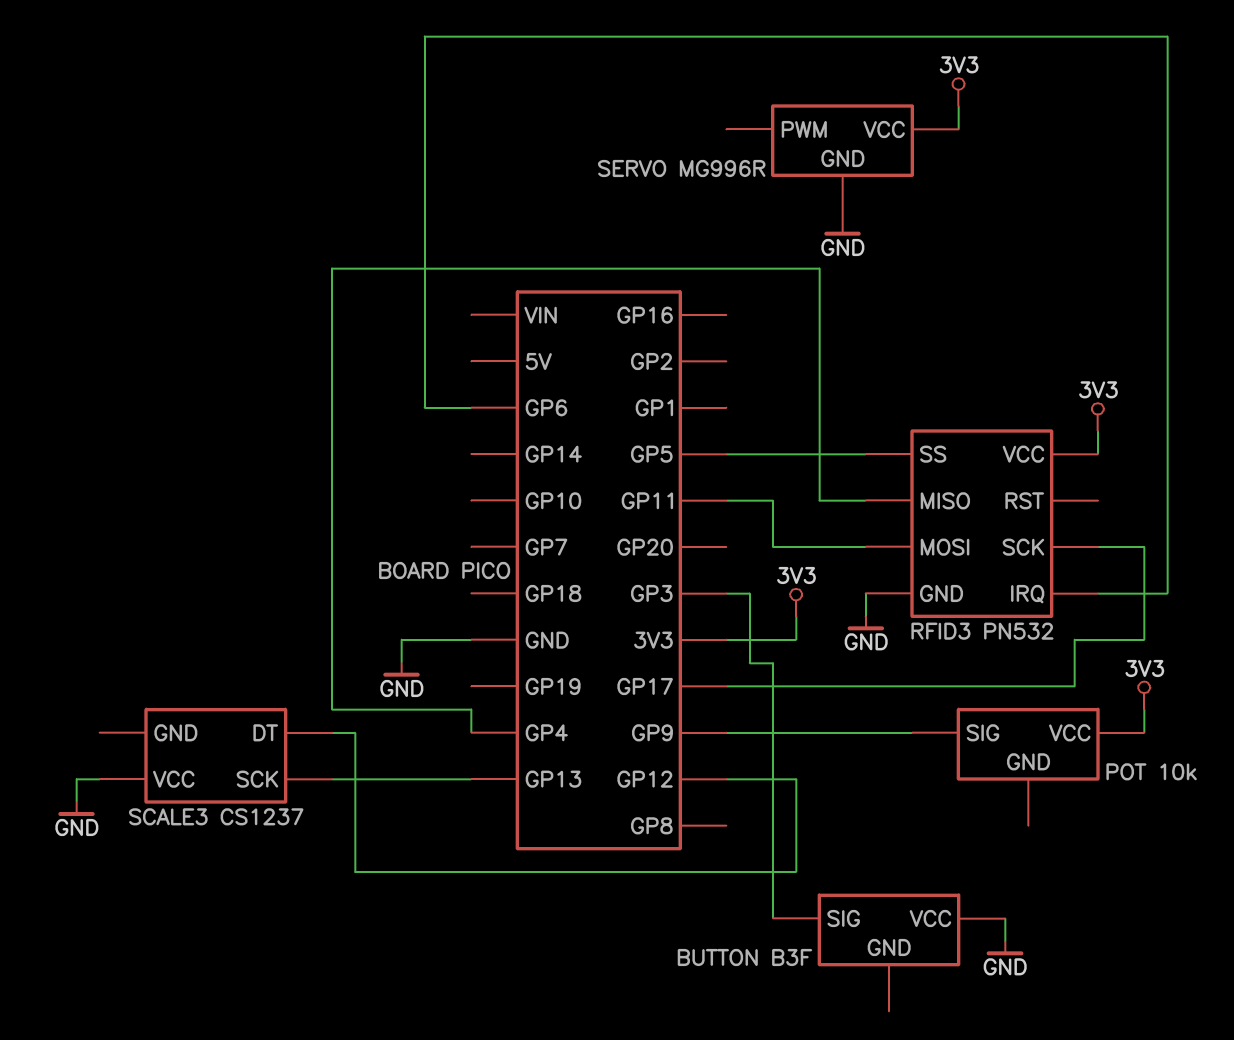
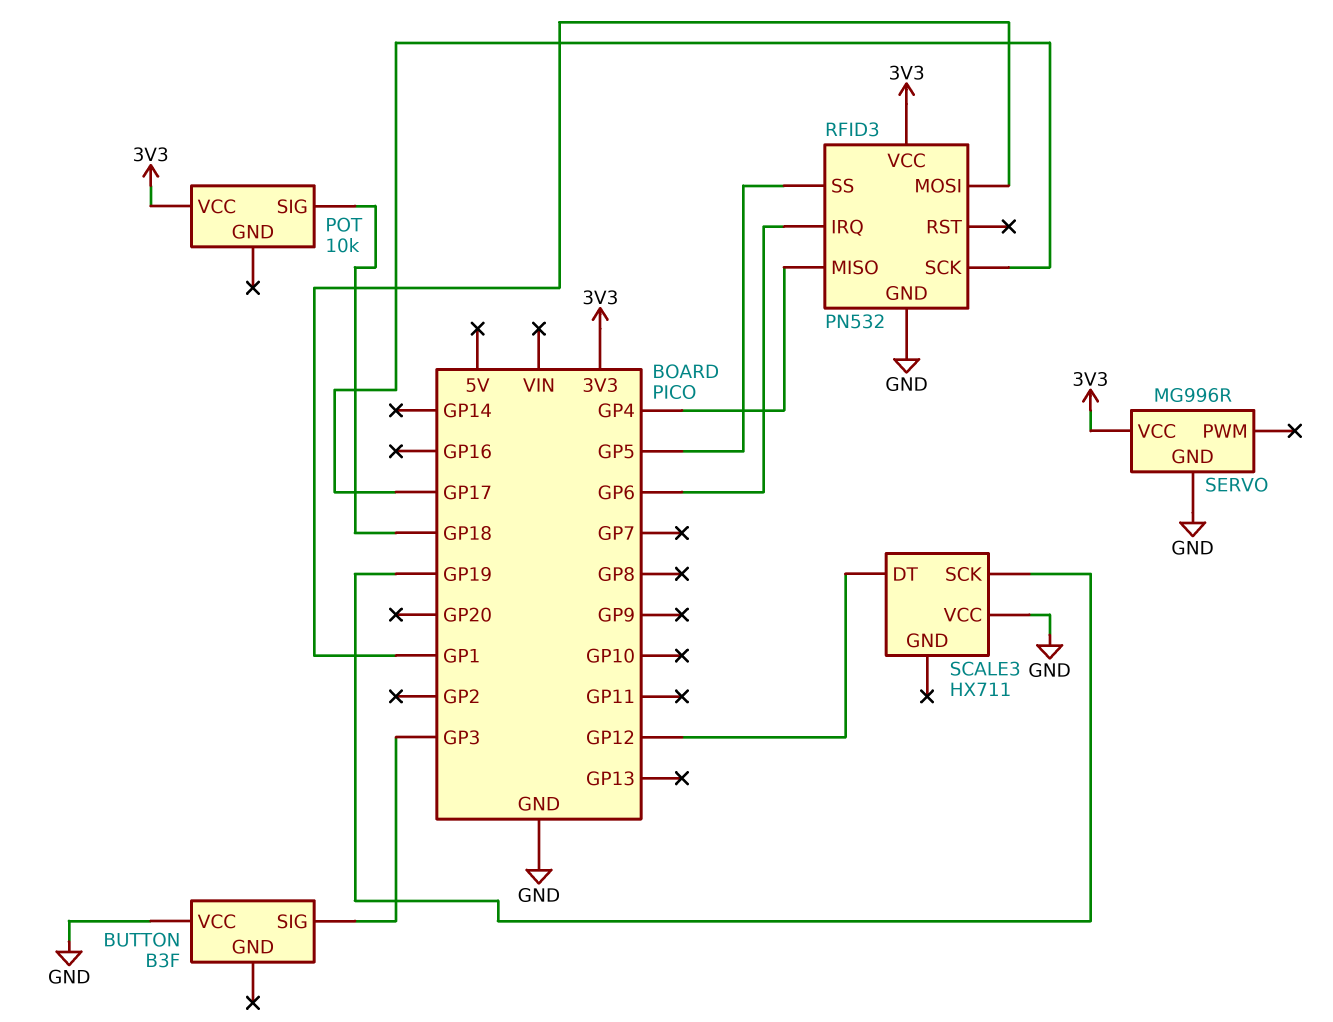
POT pin SIG: GP9 -> GP18
RFID3 pin MOSI: GP11 -> GP1
SCALE3: CS1237 -> HX711
SCALE3 pin SCK: GP13 -> GP19

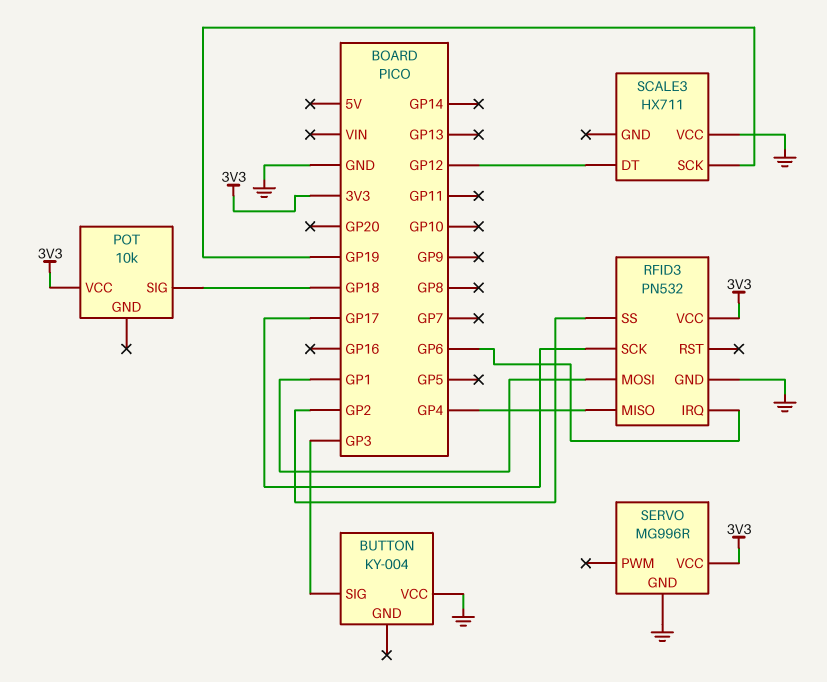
BUTTON: B3F -> KY-004
RFID3 pin SS: GP5 -> GP2

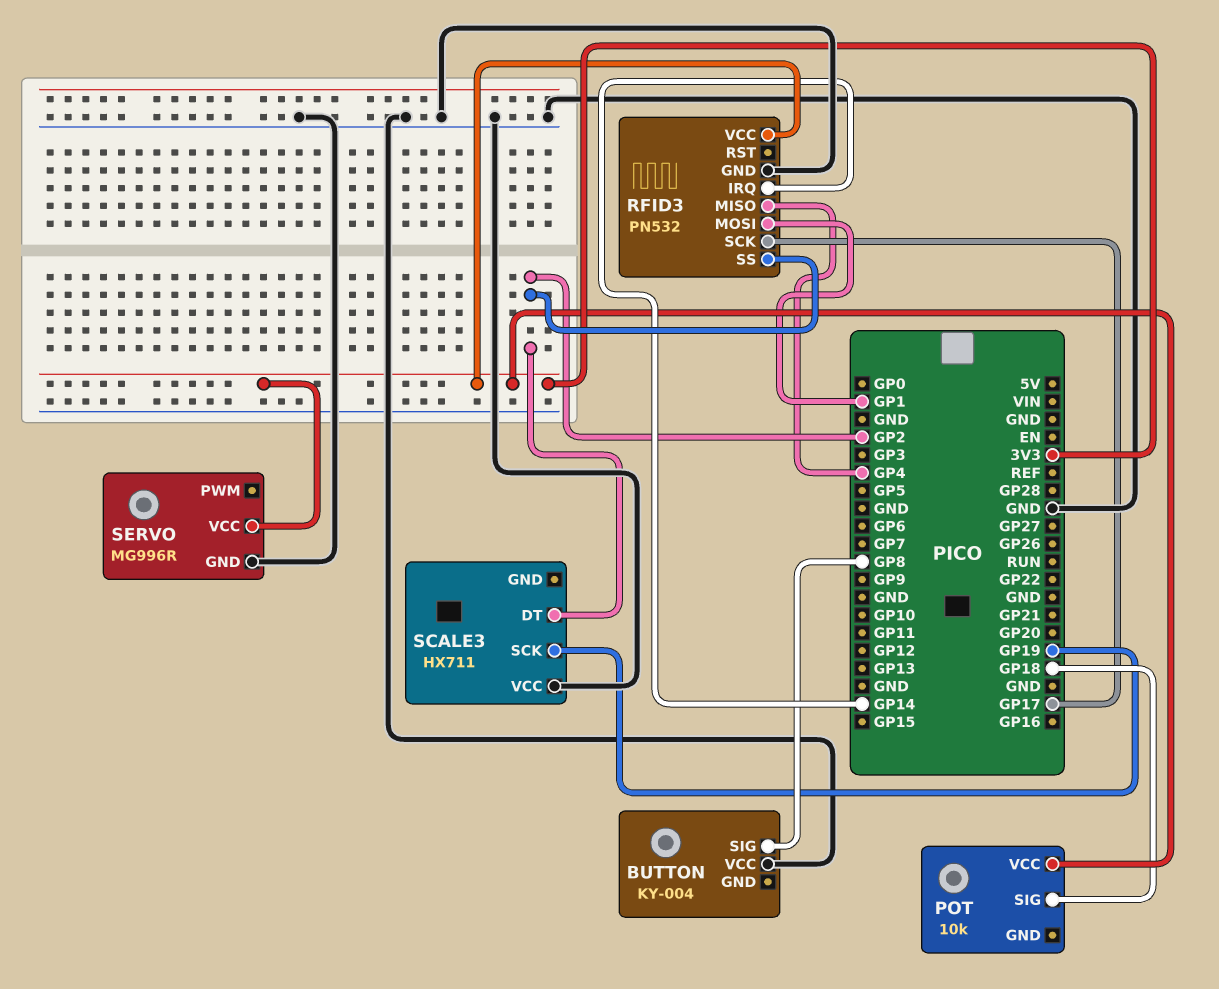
BUTTON pin SIG: GP3 -> GP8
RFID3 pin IRQ: GP6 -> GP14
SCALE3 pin DT: GP12 -> GP2

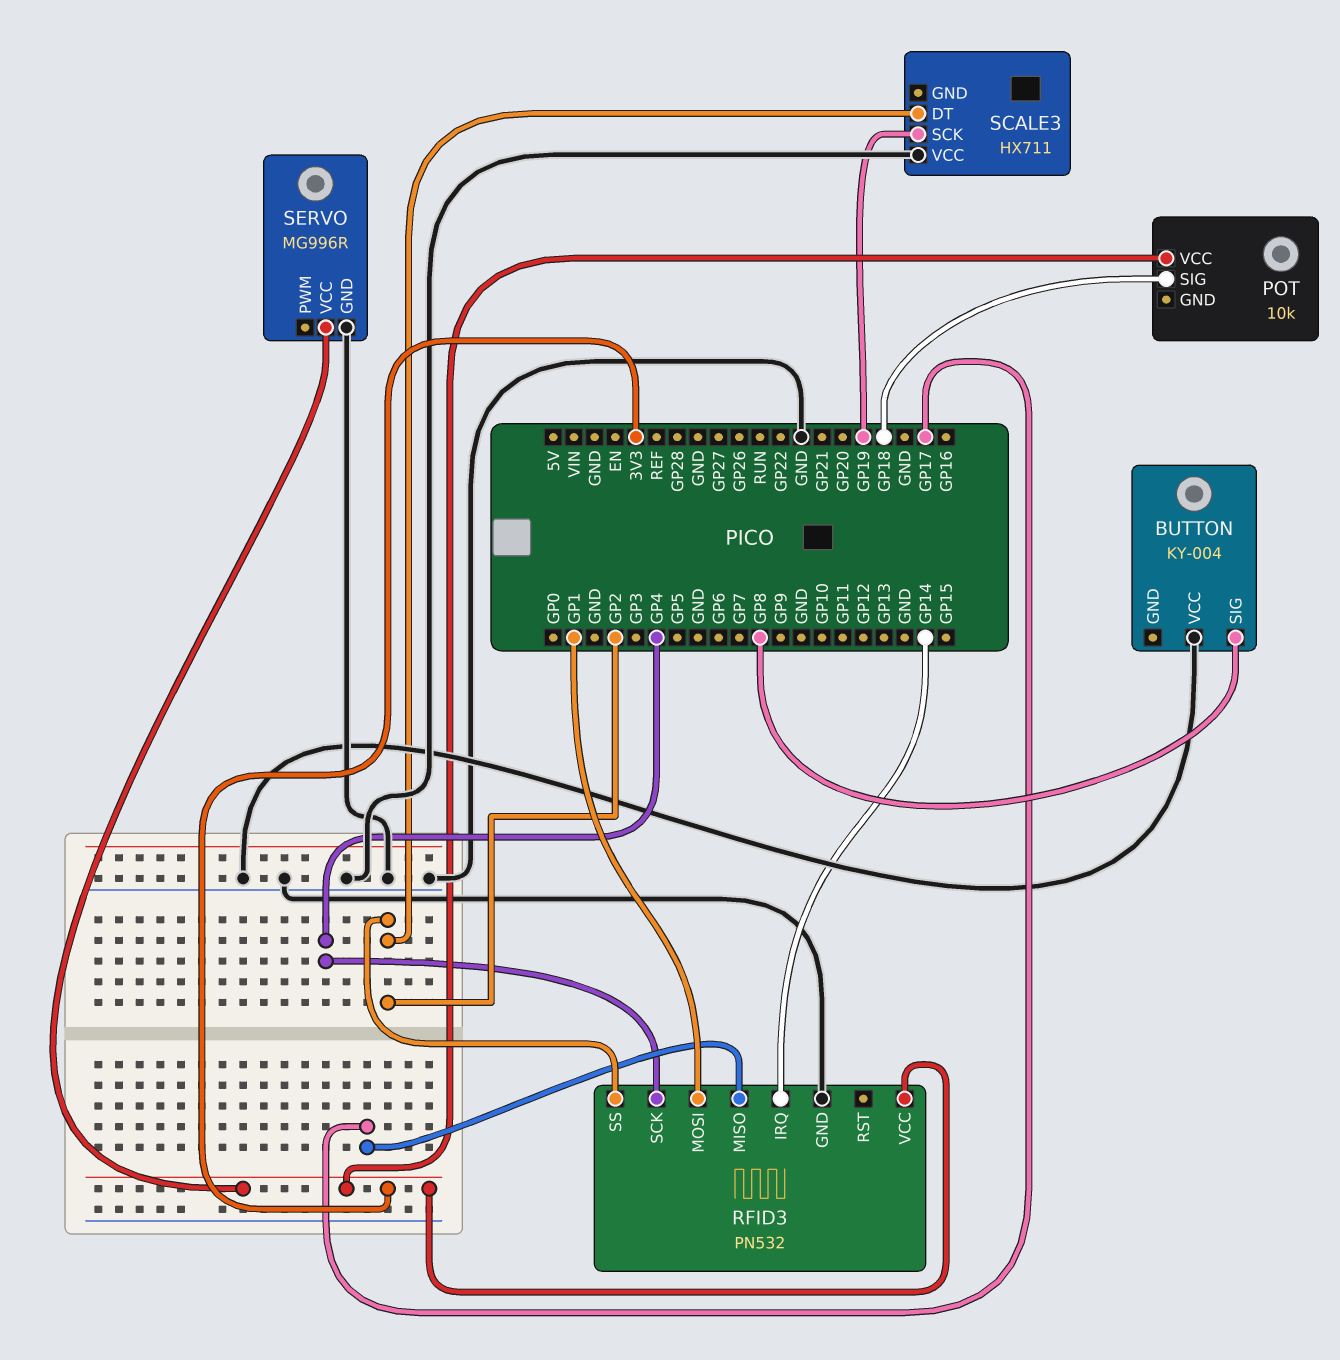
RFID3 pin MISO: GP4 -> GP17
RFID3 pin SCK: GP17 -> GP4

